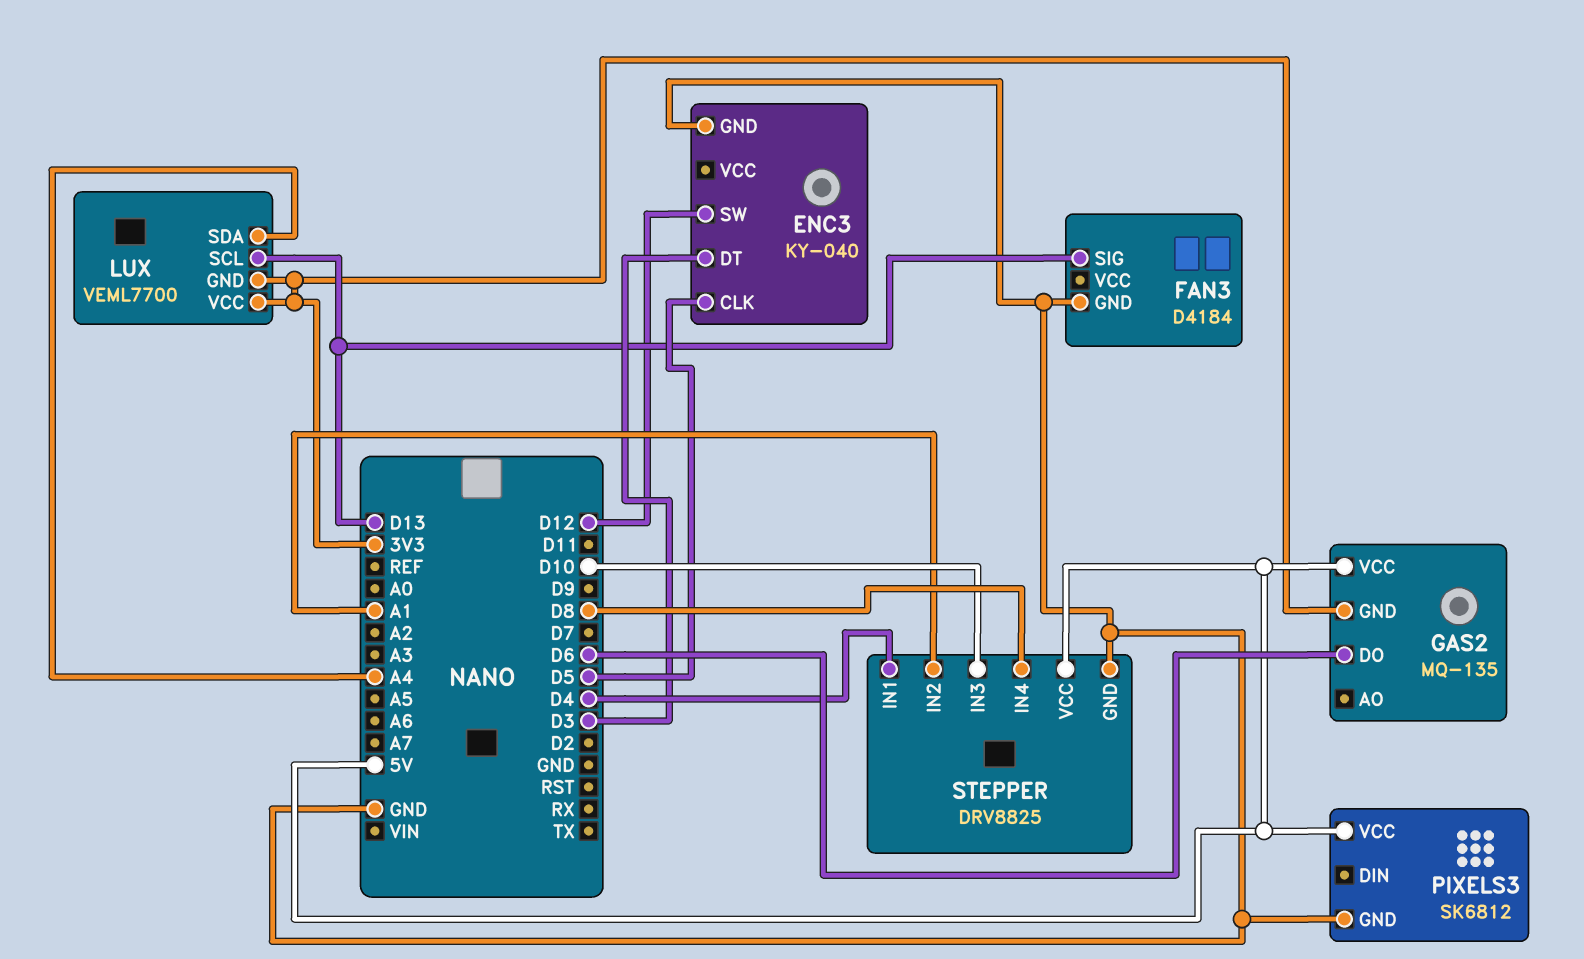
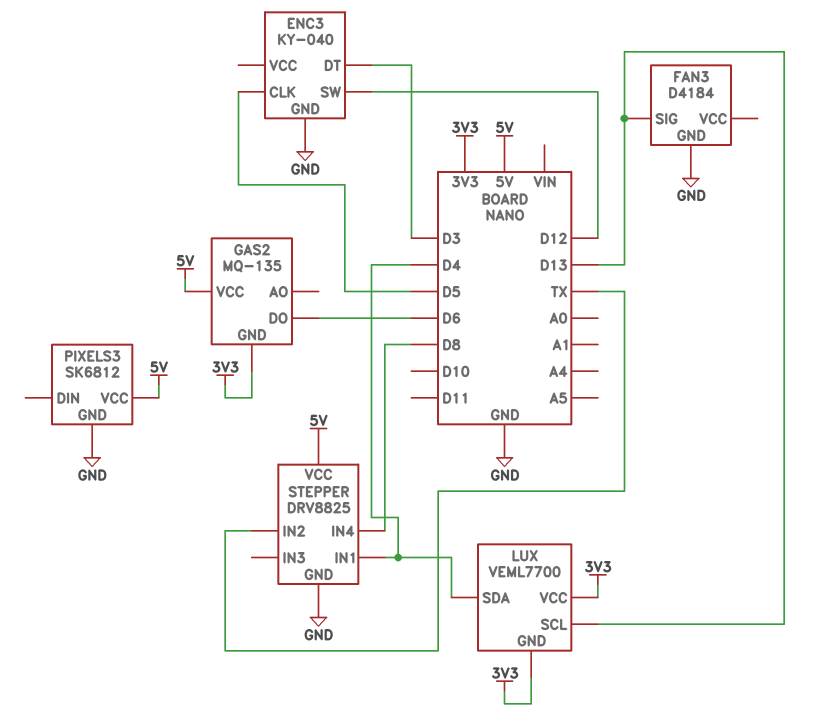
LUX pin SDA: A4 -> D4
STEPPER pin IN2: A1 -> TX
STEPPER pin IN3: D10 -> none

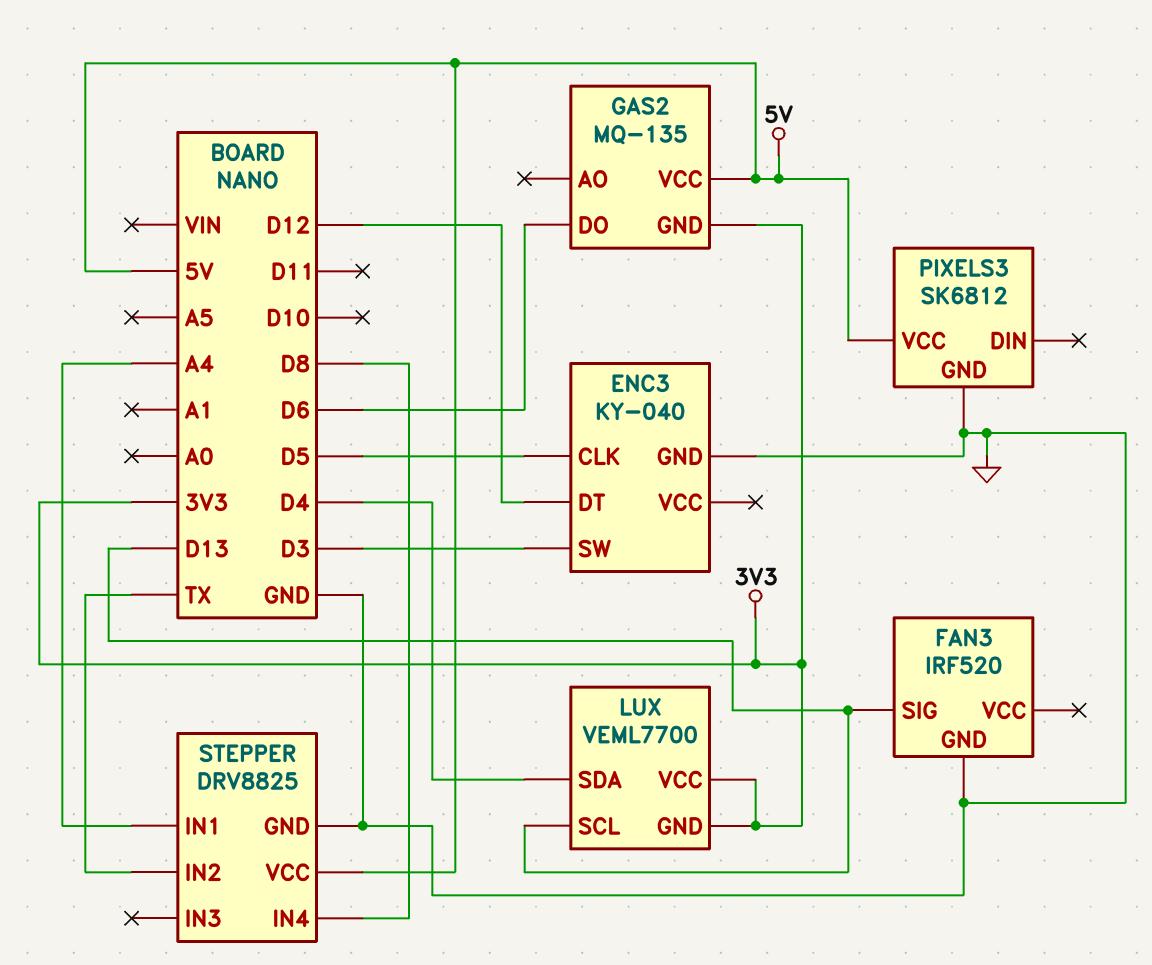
ENC3 pin DT: D3 -> D12
ENC3 pin SW: D12 -> D3
FAN3: D4184 -> IRF520
STEPPER pin IN1: D4 -> A4

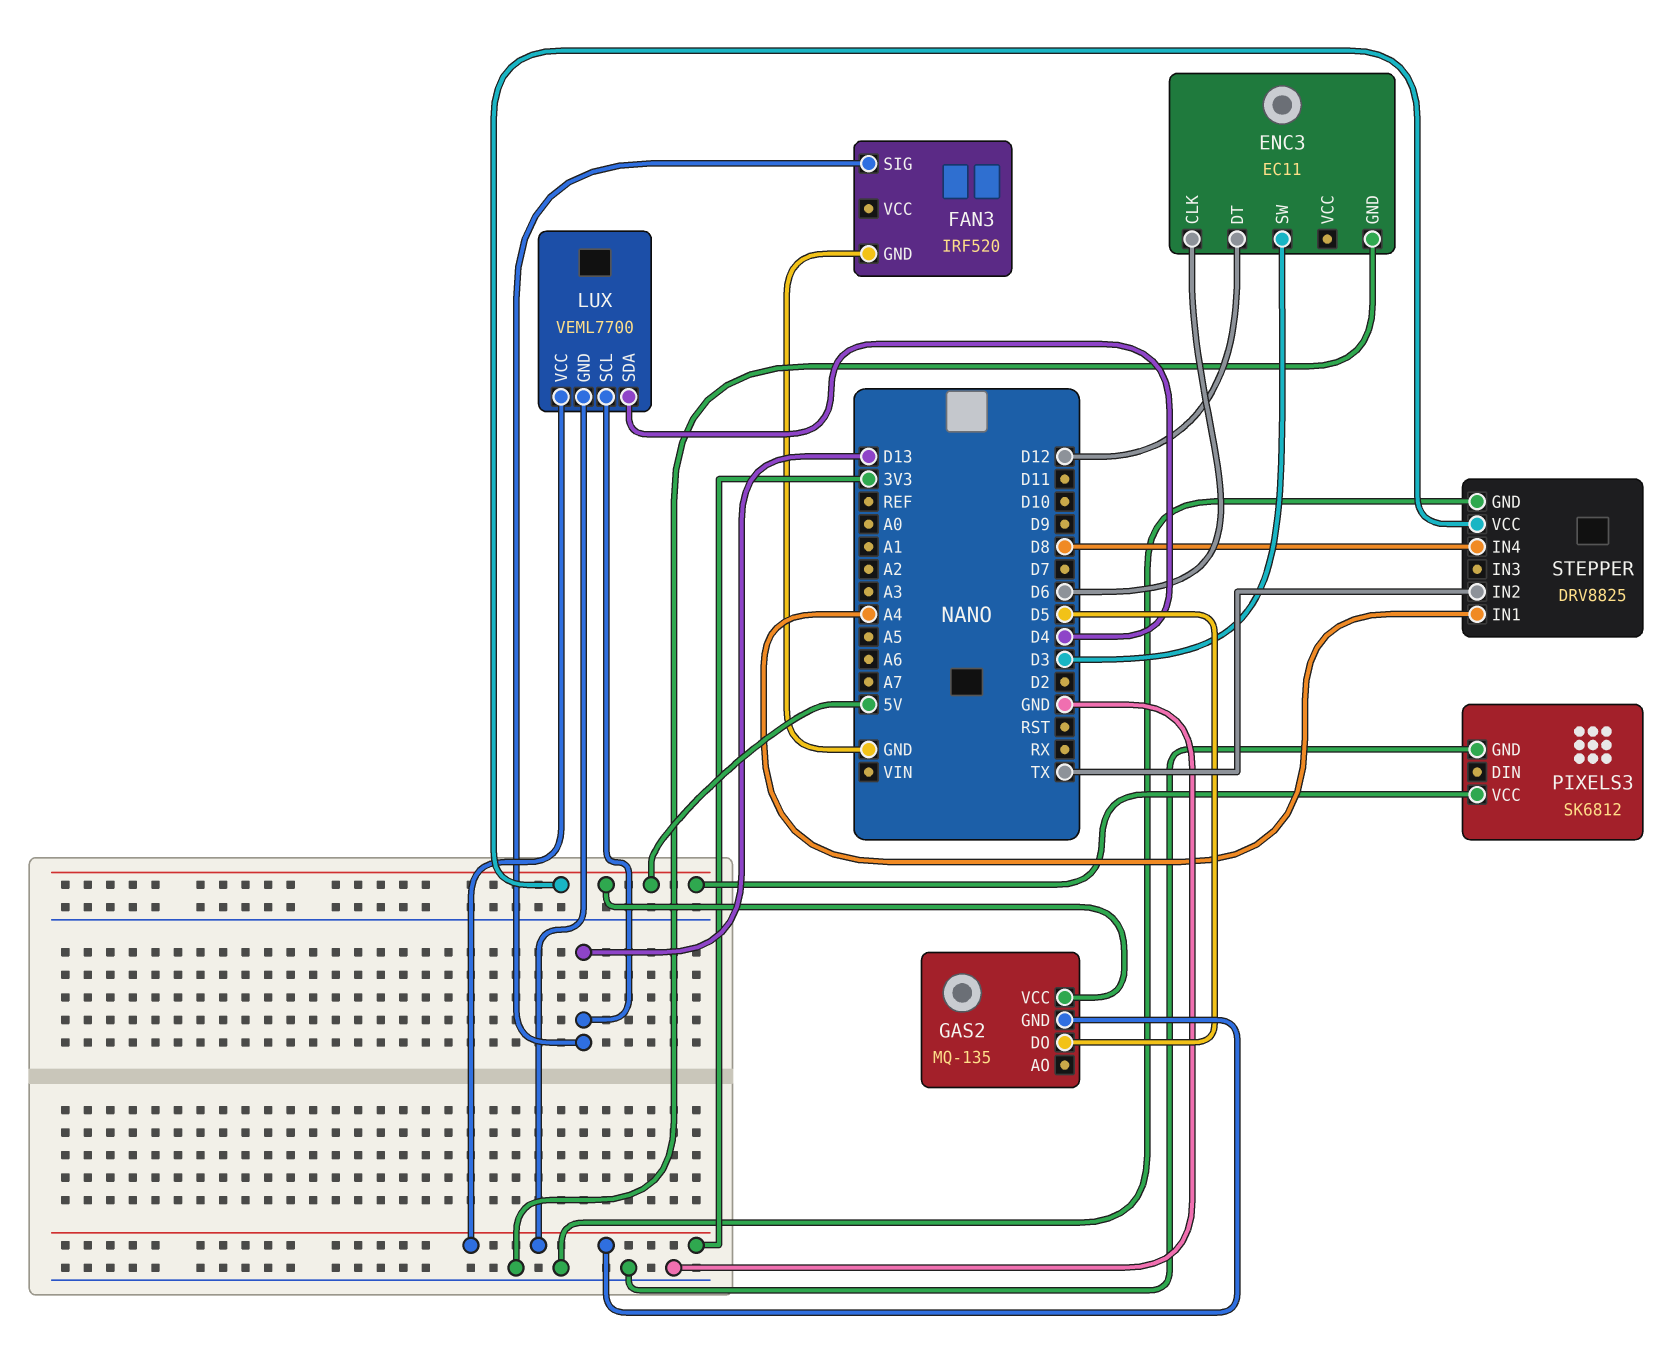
ENC3: KY-040 -> EC11
ENC3 pin CLK: D5 -> D6
GAS2 pin DO: D6 -> D5

